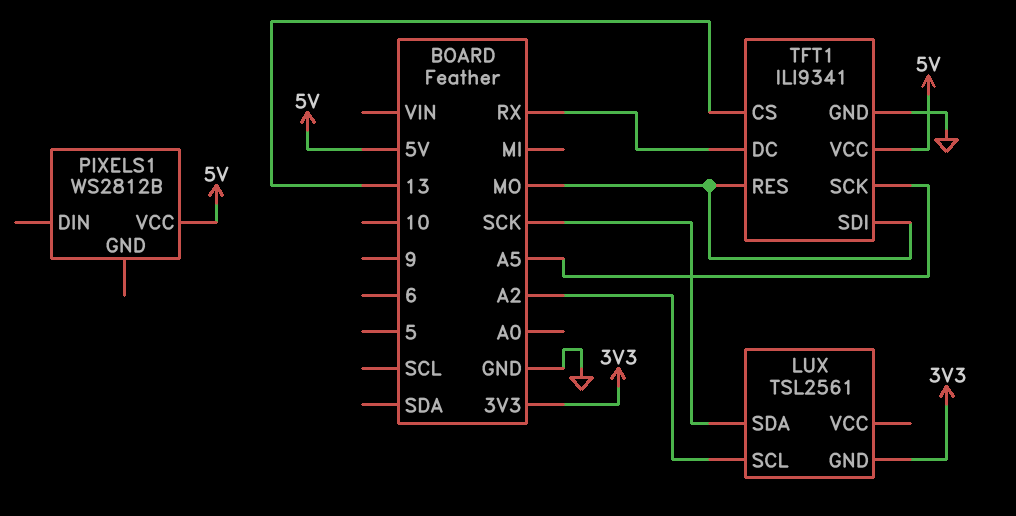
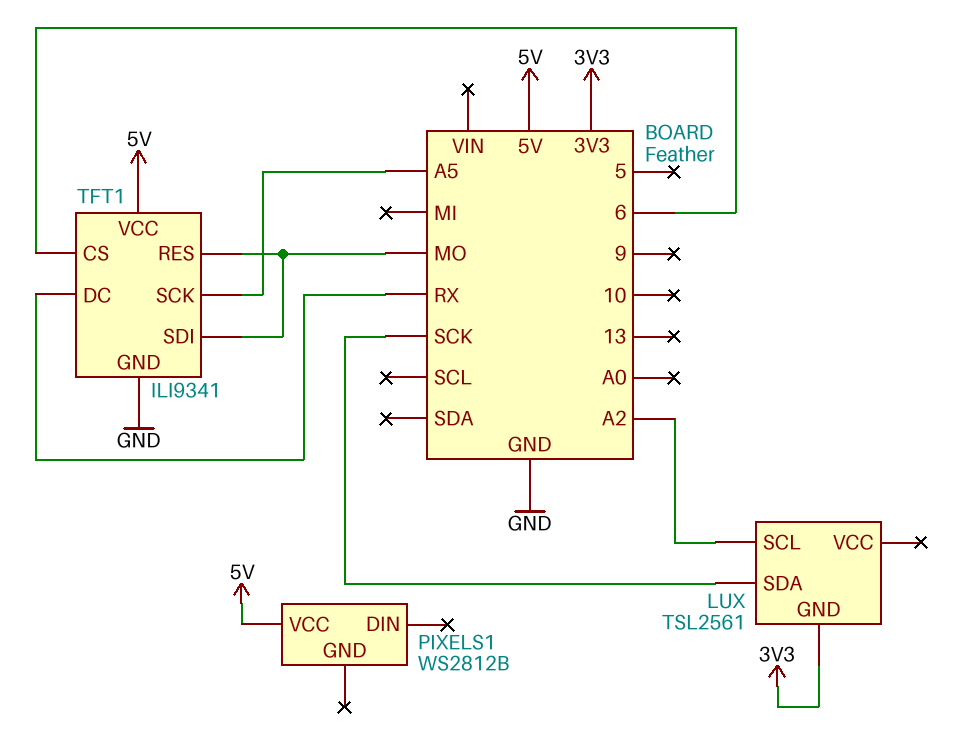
TFT1 pin CS: 13 -> 6

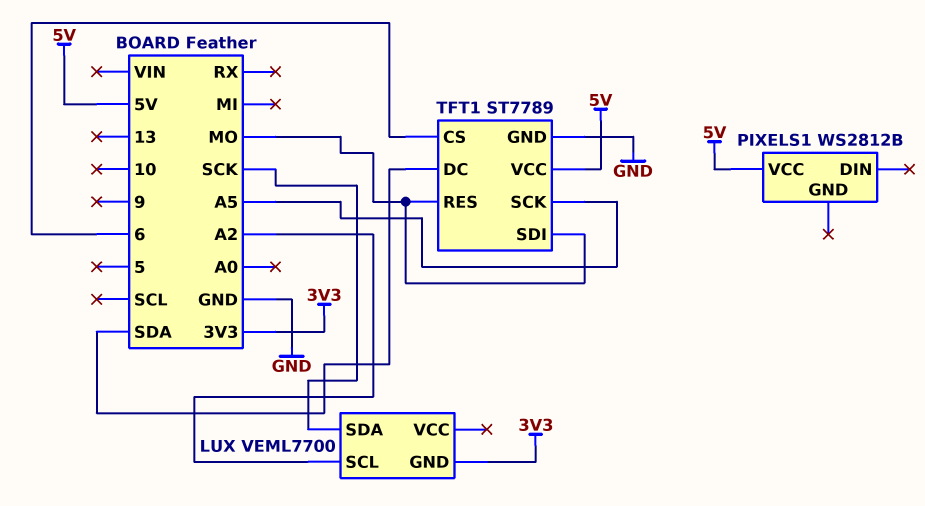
LUX: TSL2561 -> VEML7700
TFT1: ILI9341 -> ST7789
TFT1 pin DC: RX -> SDA

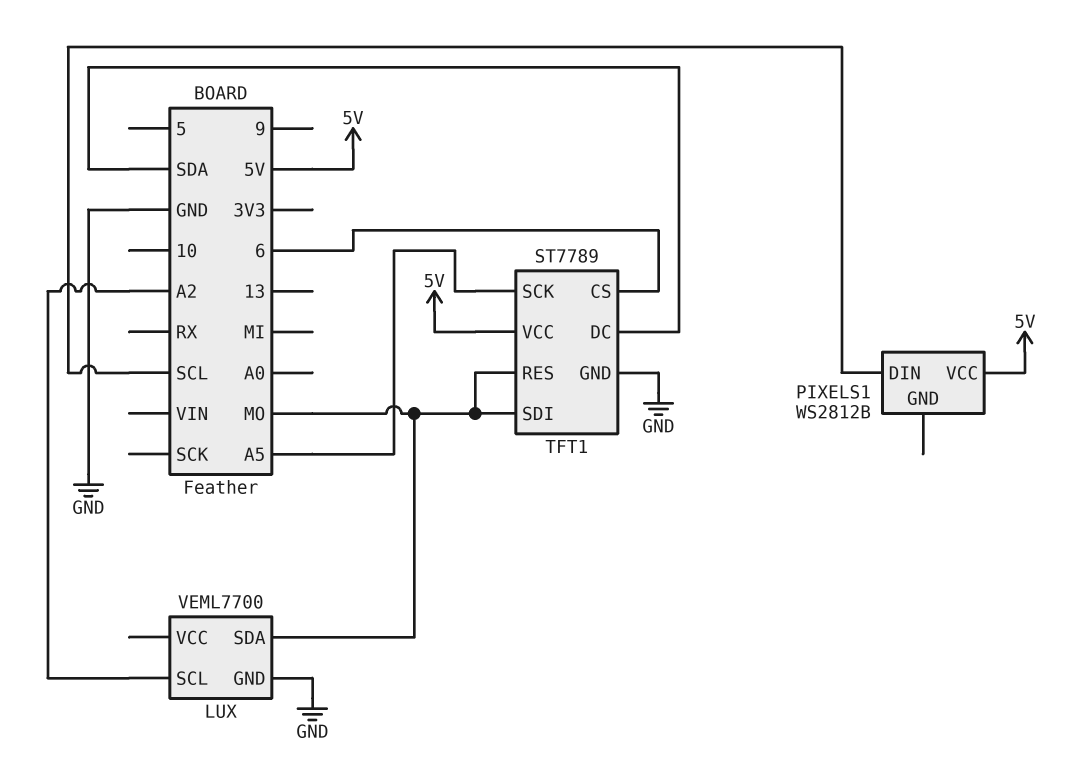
LUX pin GND: 3V3 -> GND
LUX pin SDA: SCK -> MO
PIXELS1 pin DIN: none -> SCL

